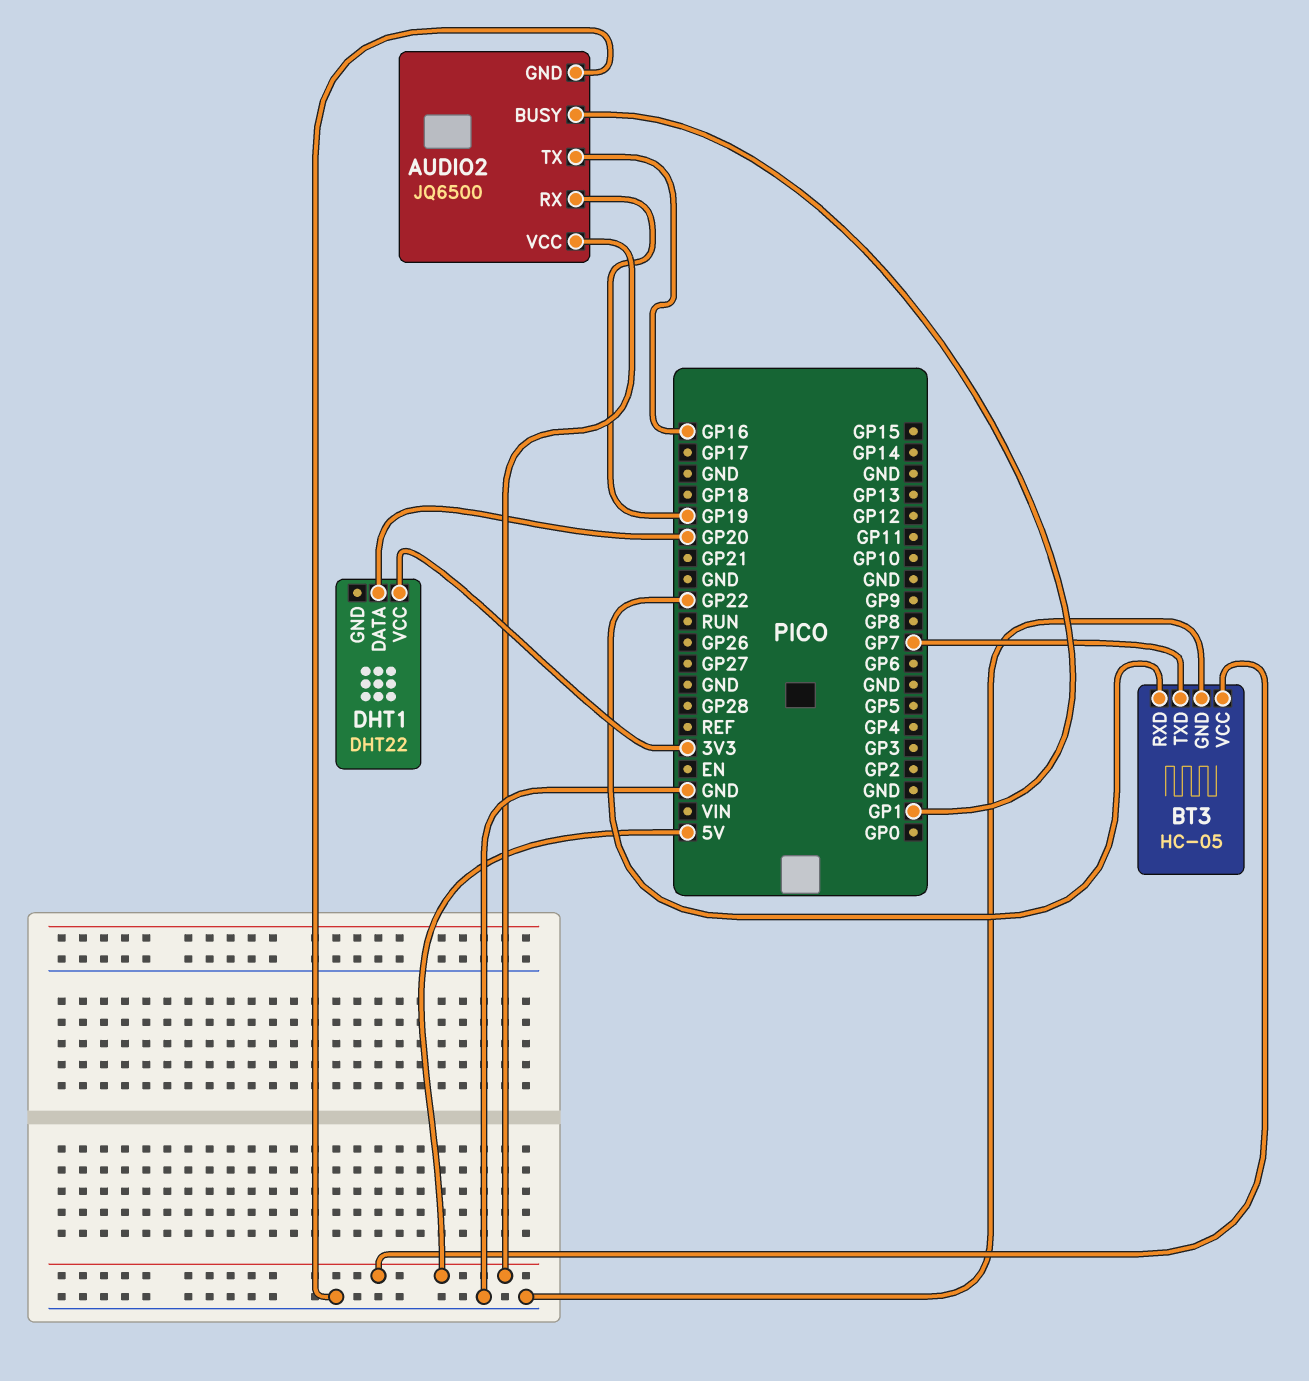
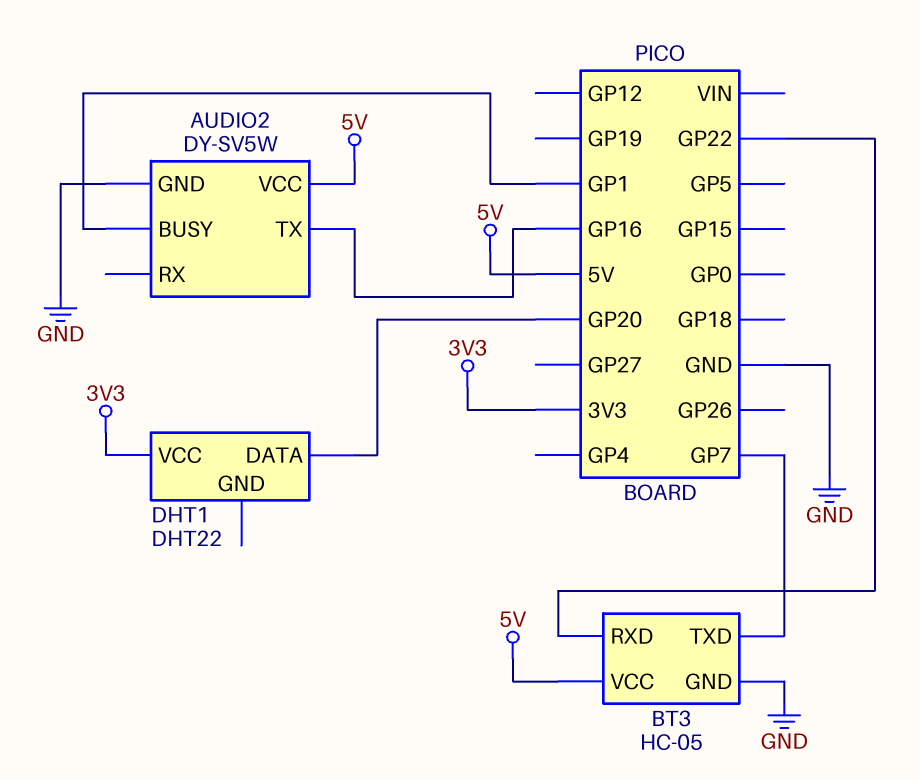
AUDIO2: JQ6500 -> DY-SV5W
AUDIO2 pin RX: GP19 -> none

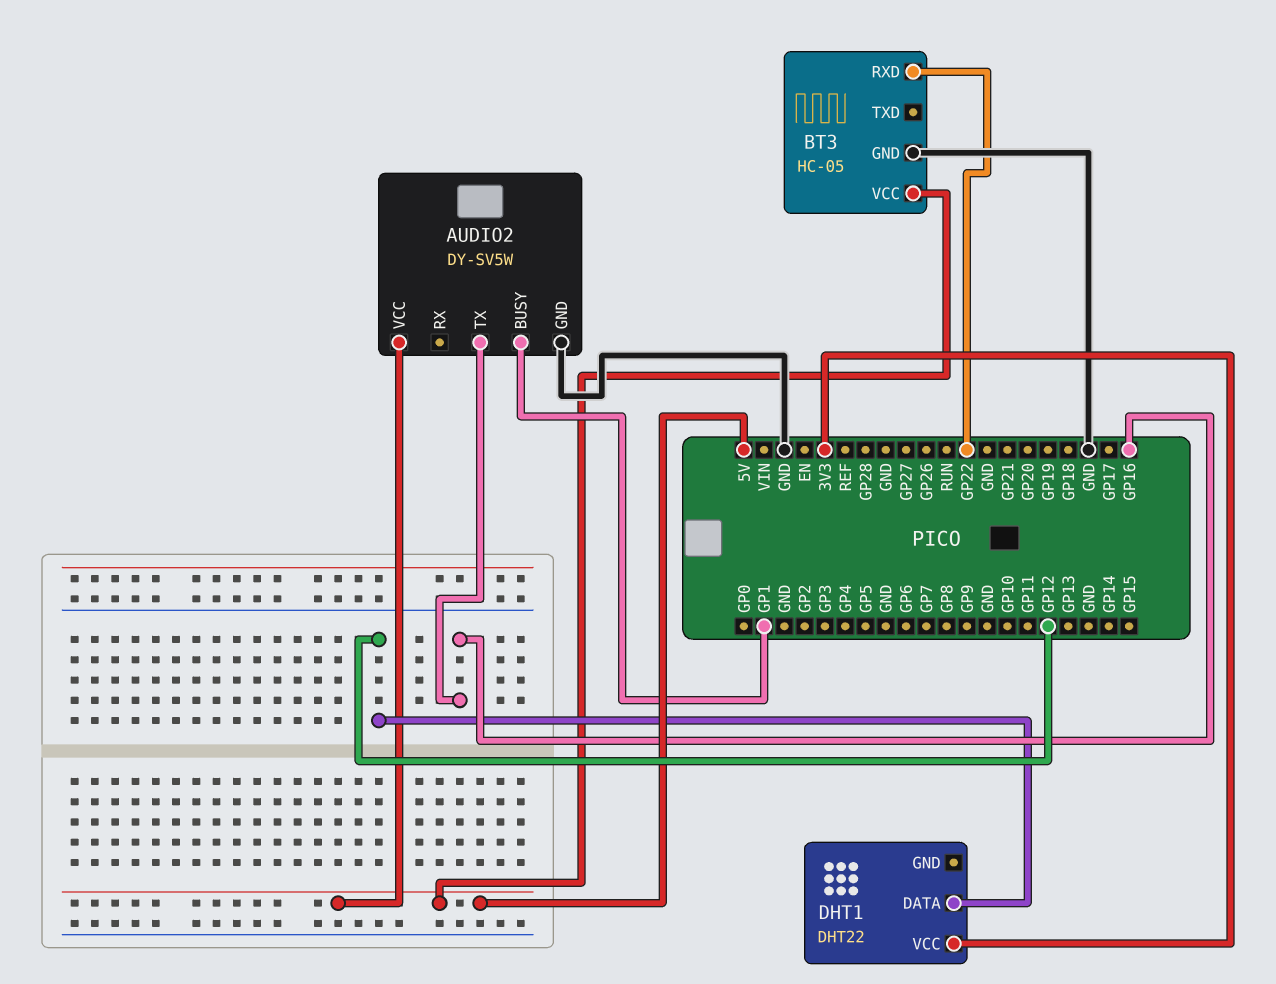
BT3 pin TXD: GP7 -> none
DHT1 pin DATA: GP20 -> GP12

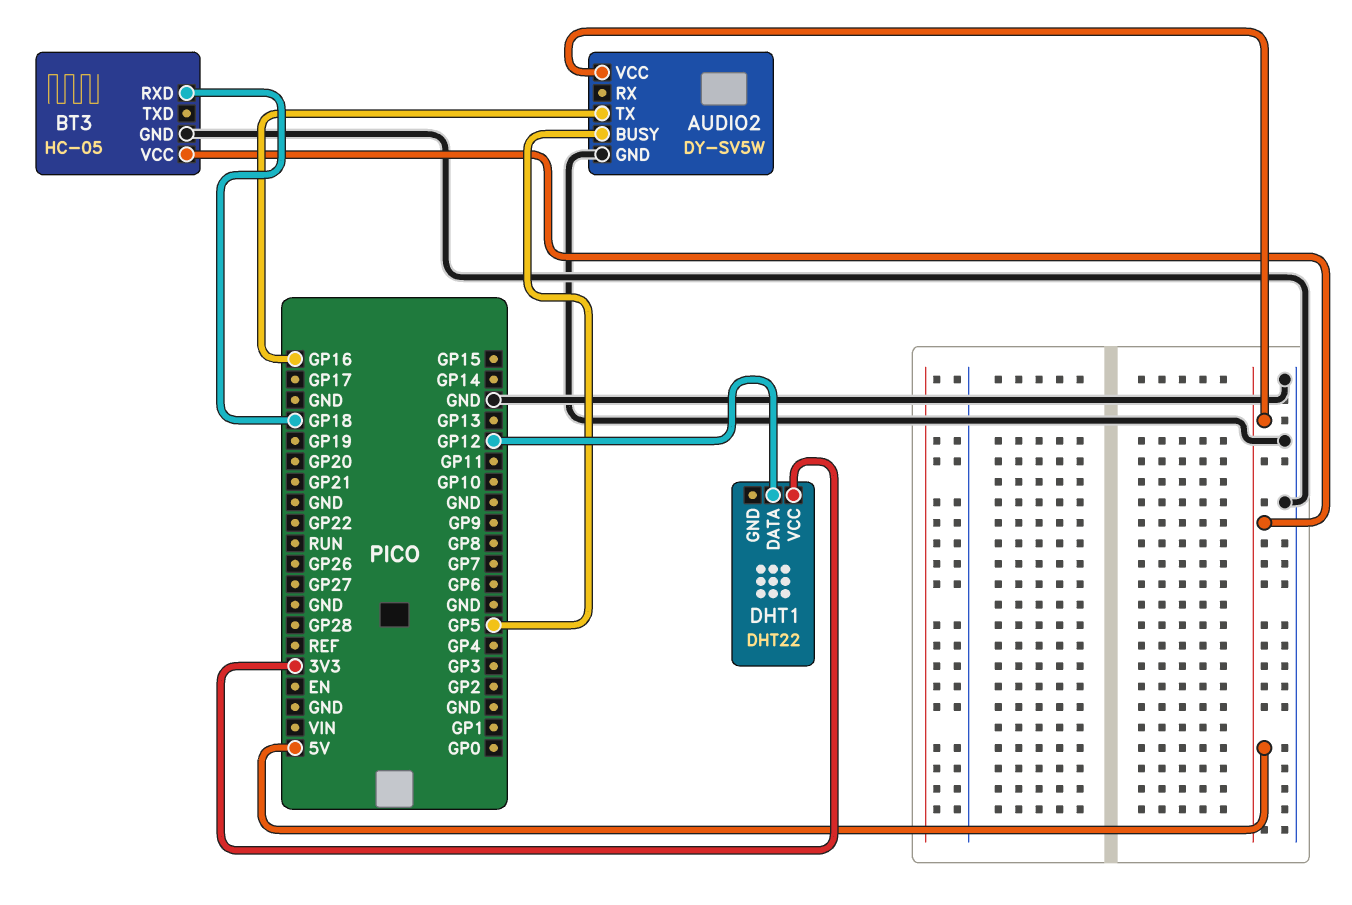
AUDIO2 pin BUSY: GP1 -> GP5
BT3 pin RXD: GP22 -> GP18

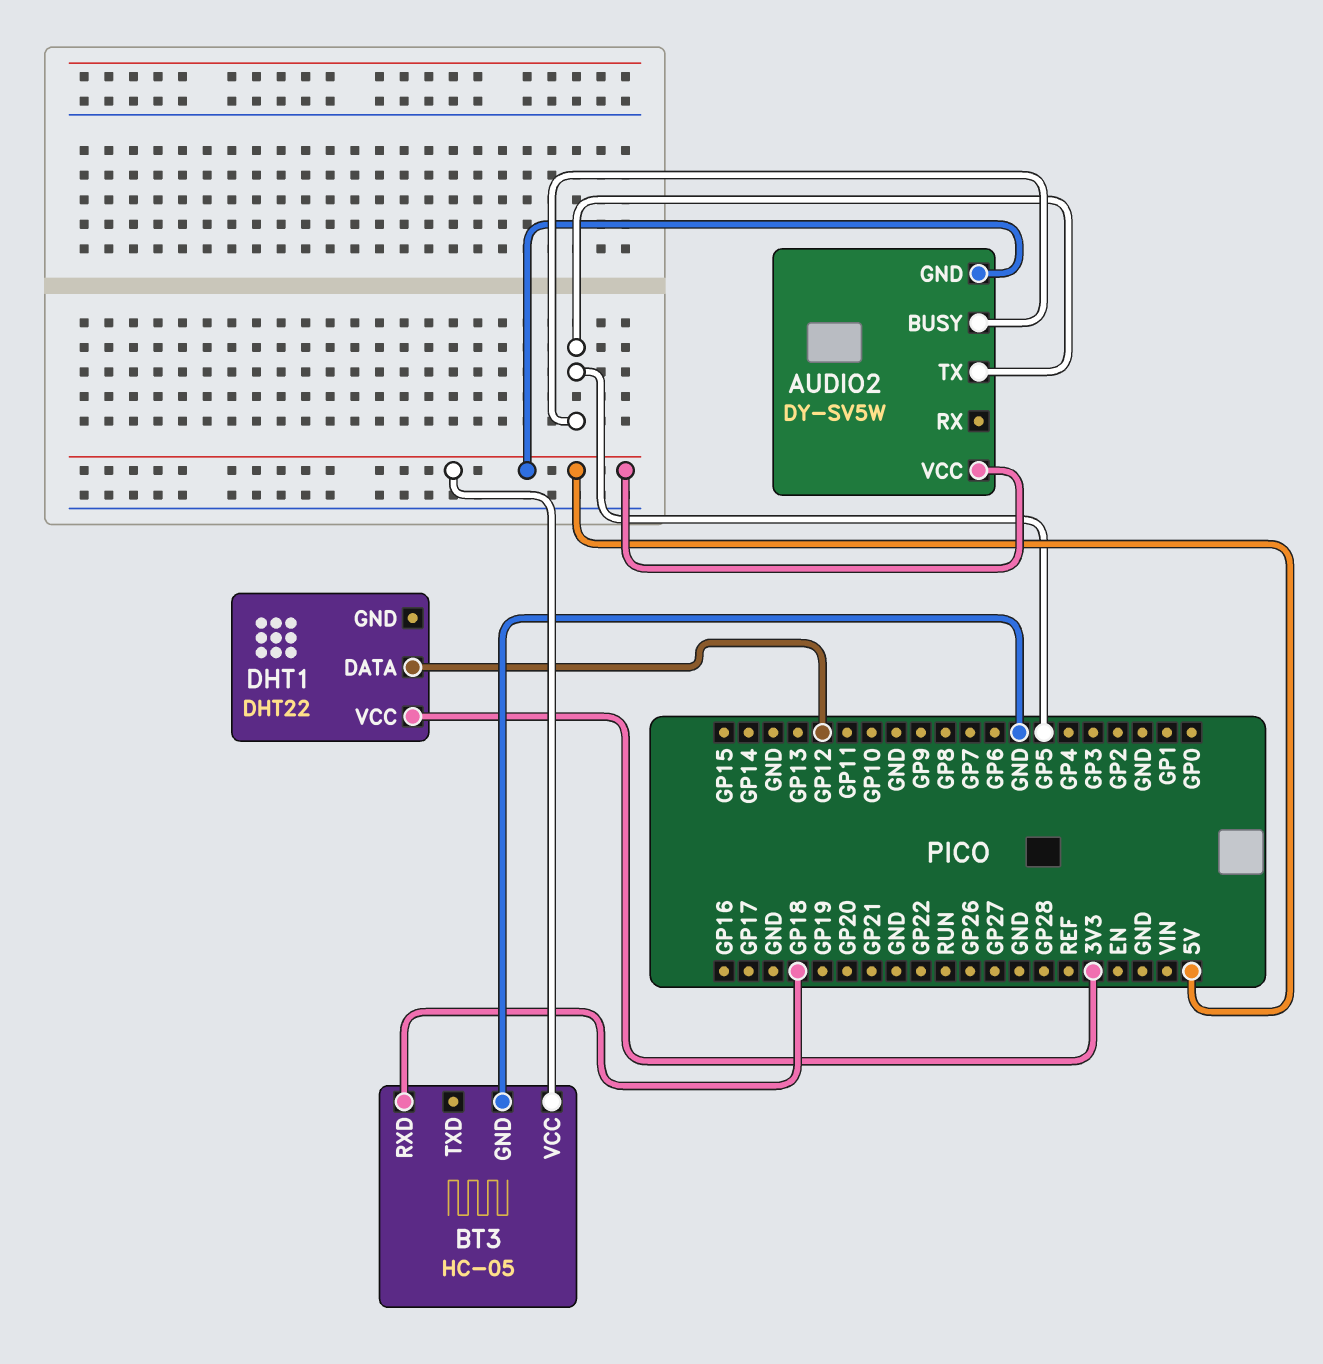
AUDIO2 pin GND: GND -> 5V
AUDIO2 pin TX: GP16 -> GP5

